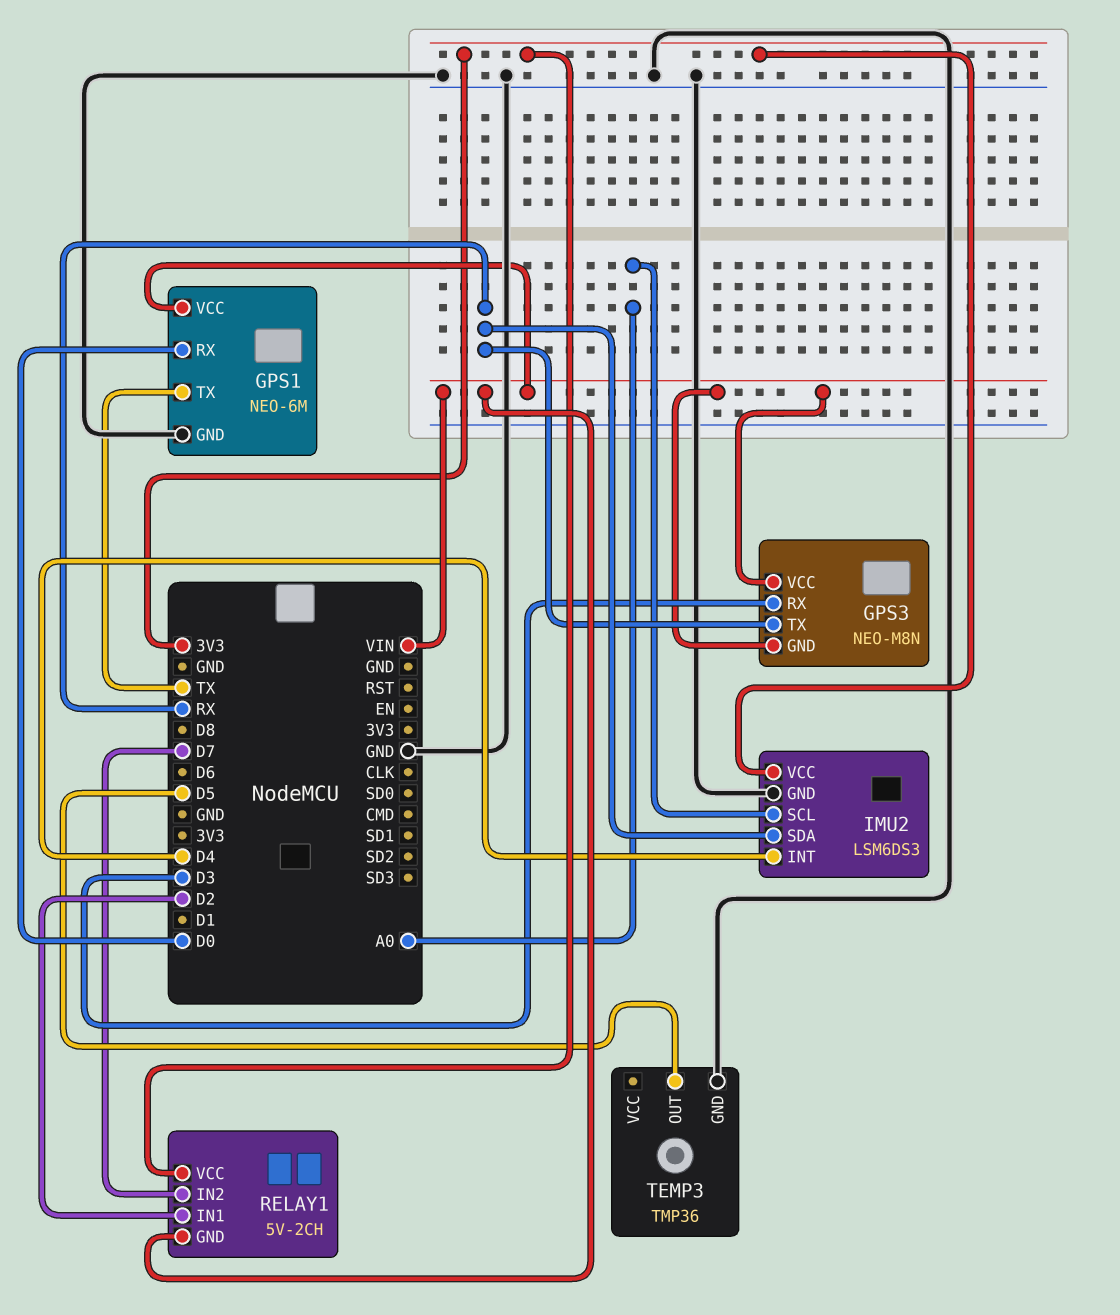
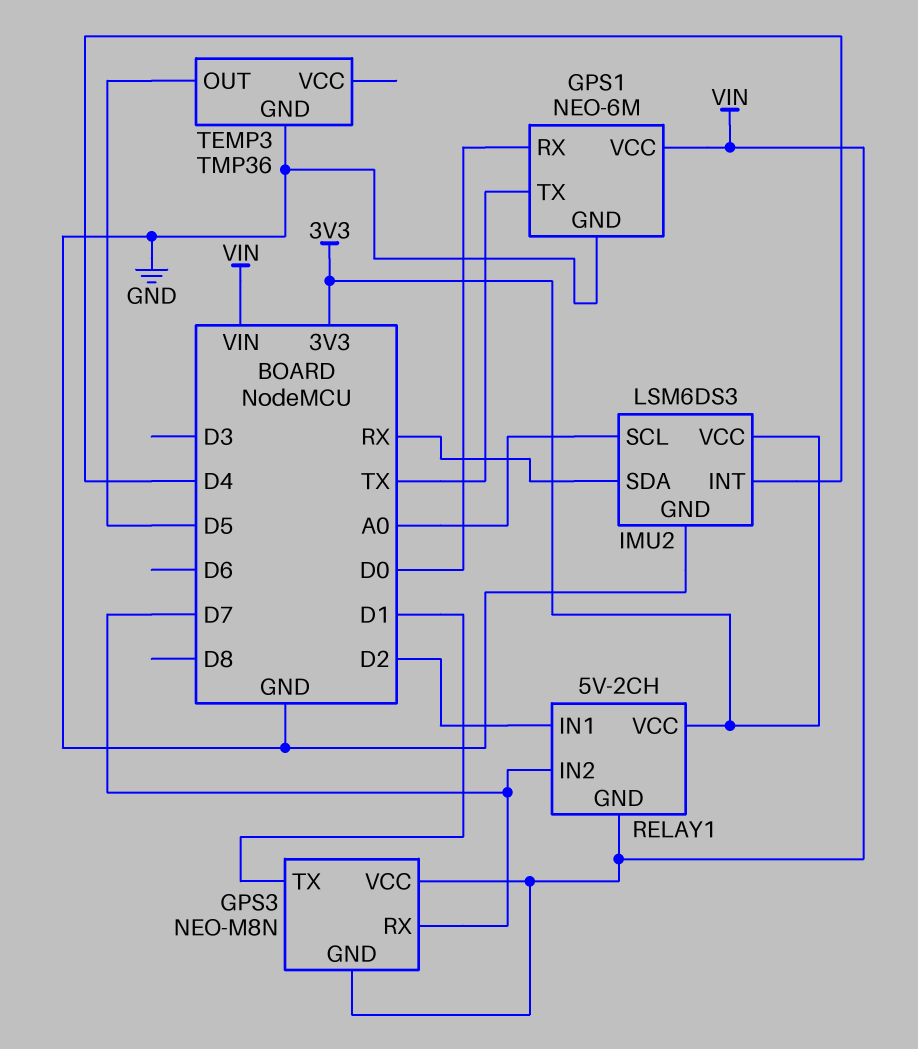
GPS3 pin RX: D3 -> D7
GPS3 pin TX: RX -> D1

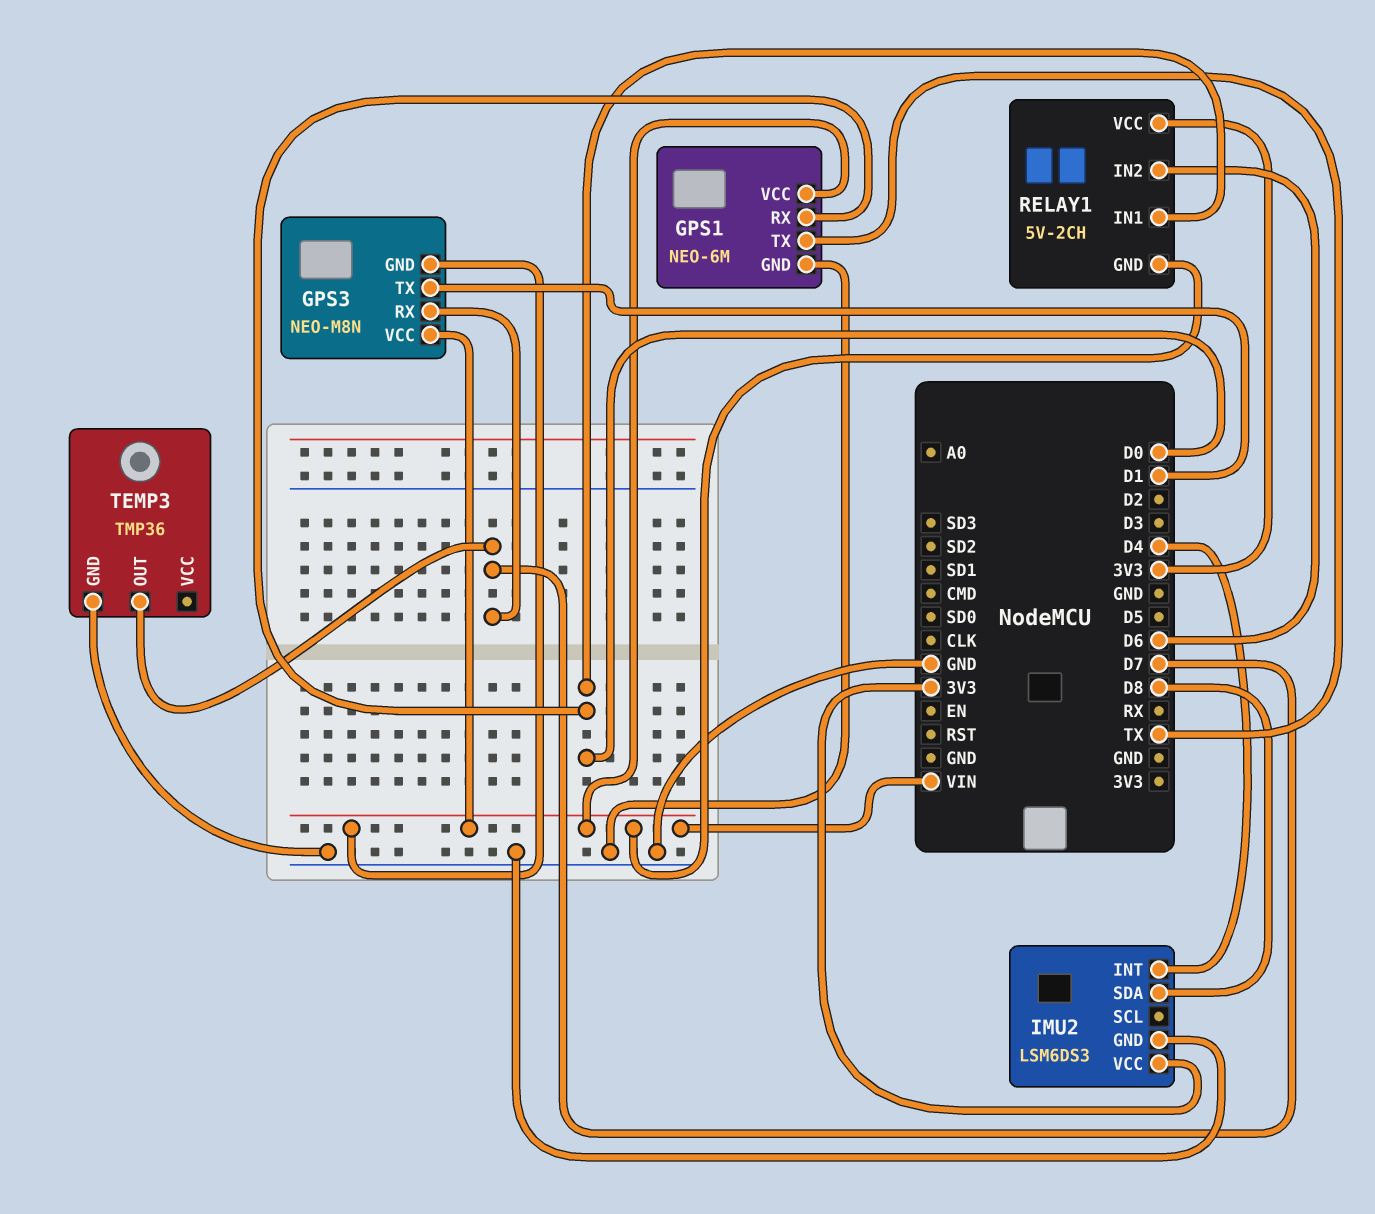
IMU2 pin SCL: A0 -> none
IMU2 pin SDA: RX -> D8
RELAY1 pin IN1: D2 -> D0
RELAY1 pin IN2: D7 -> D6
TEMP3 pin OUT: D5 -> D7

